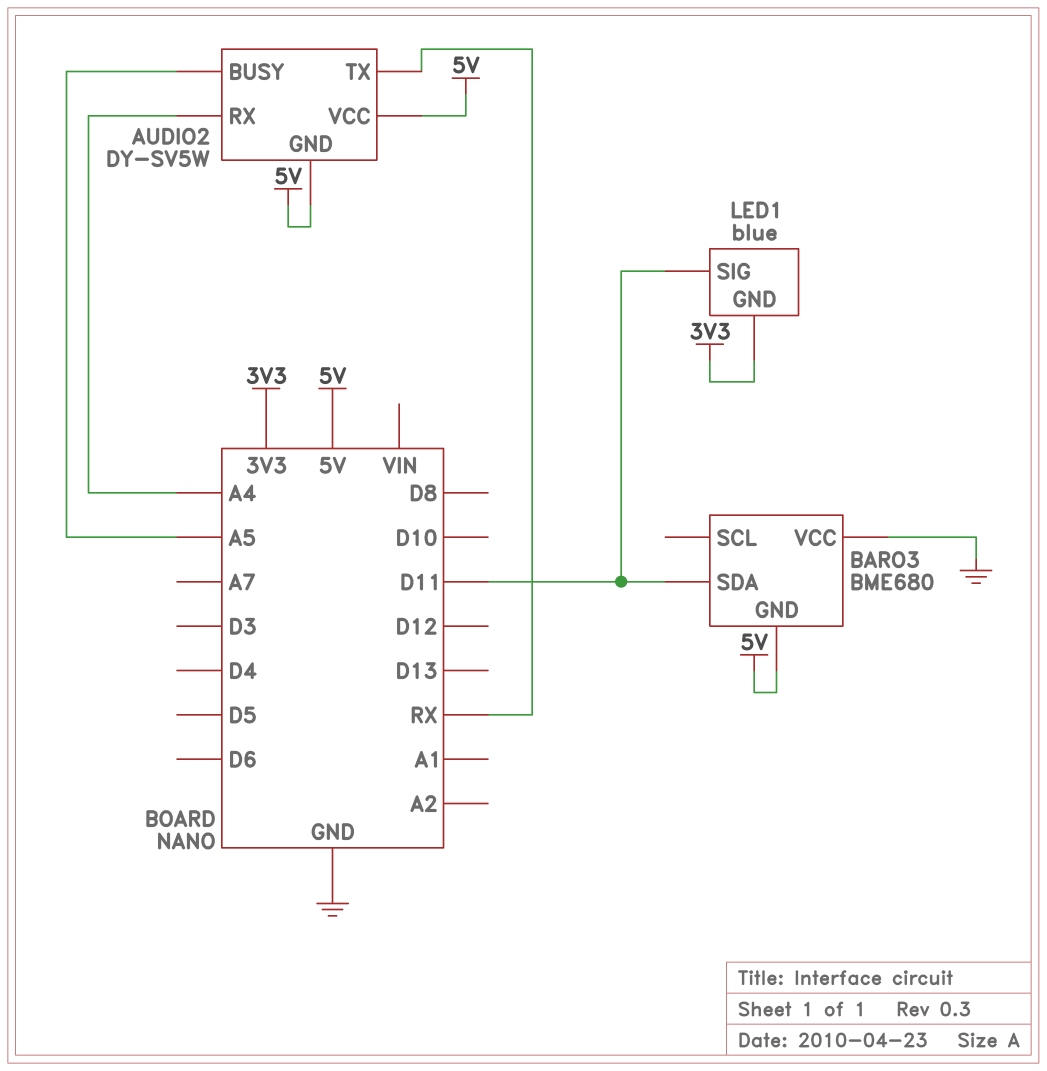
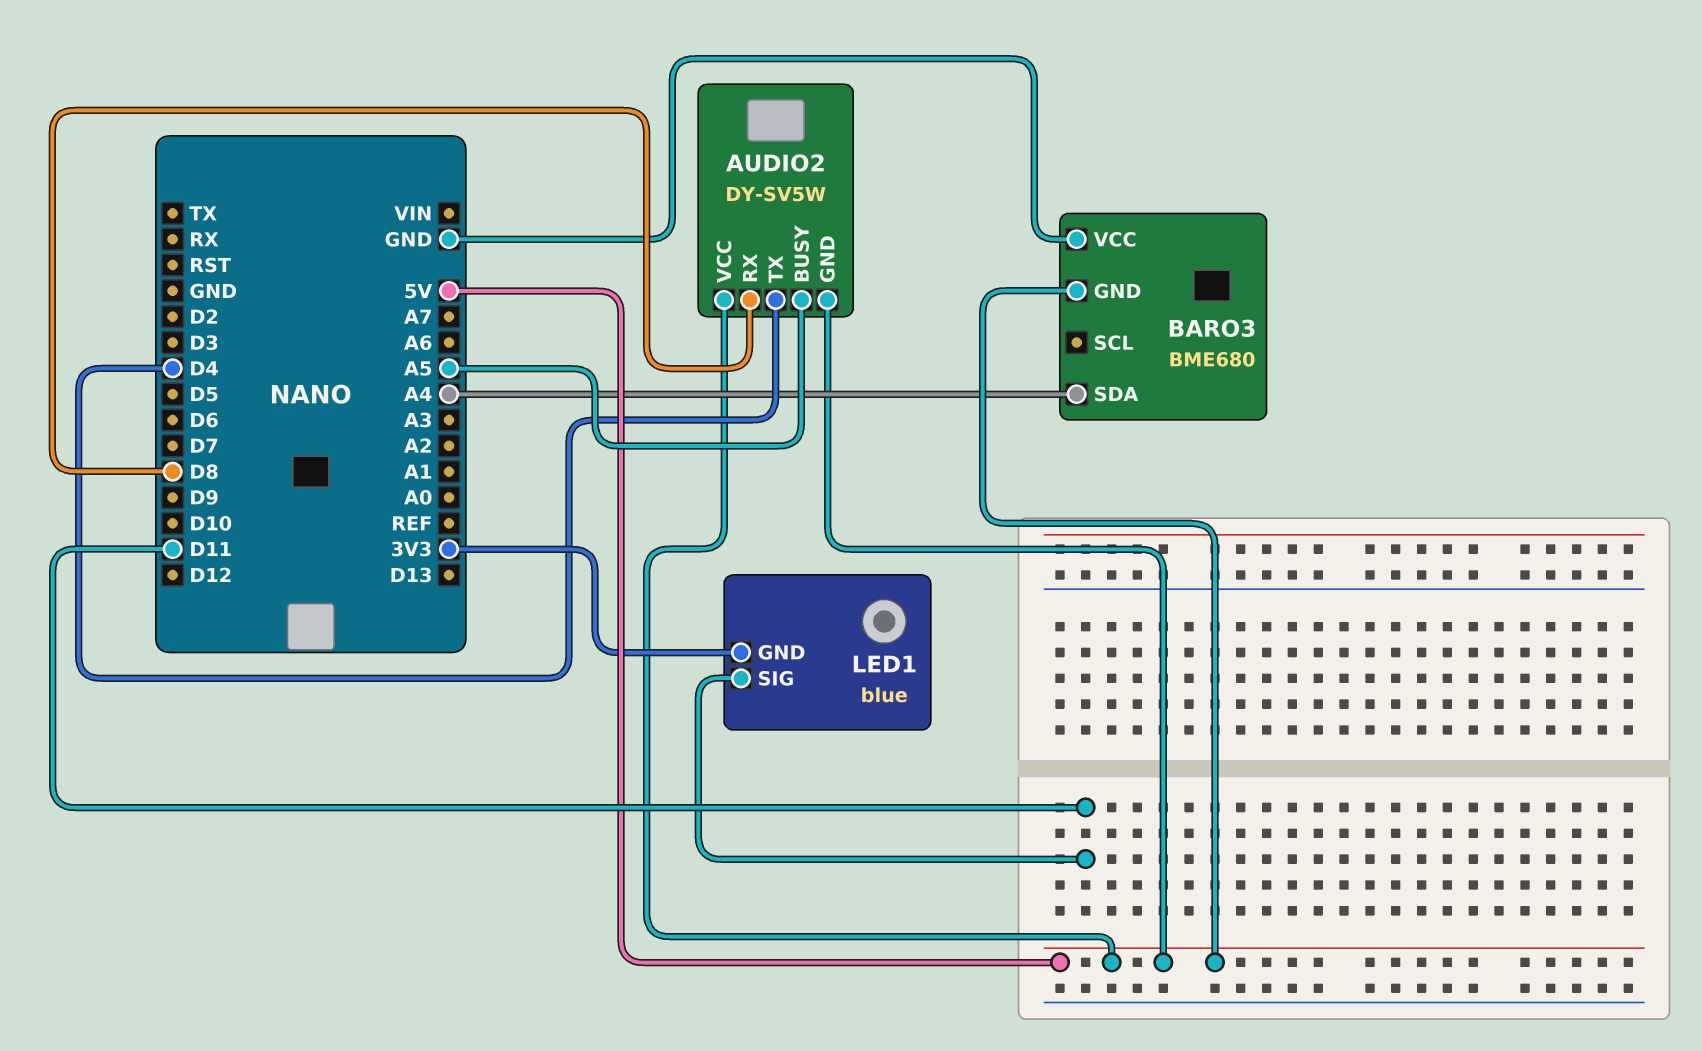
AUDIO2 pin RX: A4 -> D8
AUDIO2 pin TX: RX -> D4
BARO3 pin SDA: D11 -> A4

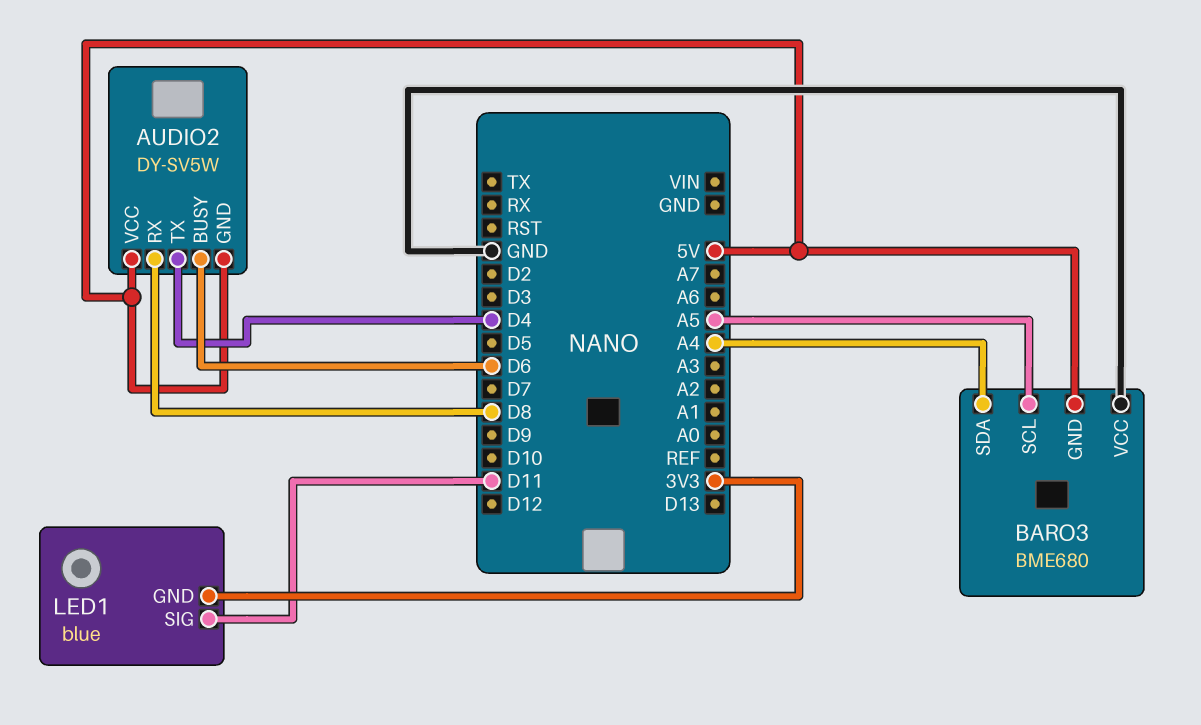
AUDIO2 pin BUSY: A5 -> D6
BARO3 pin SCL: none -> A5

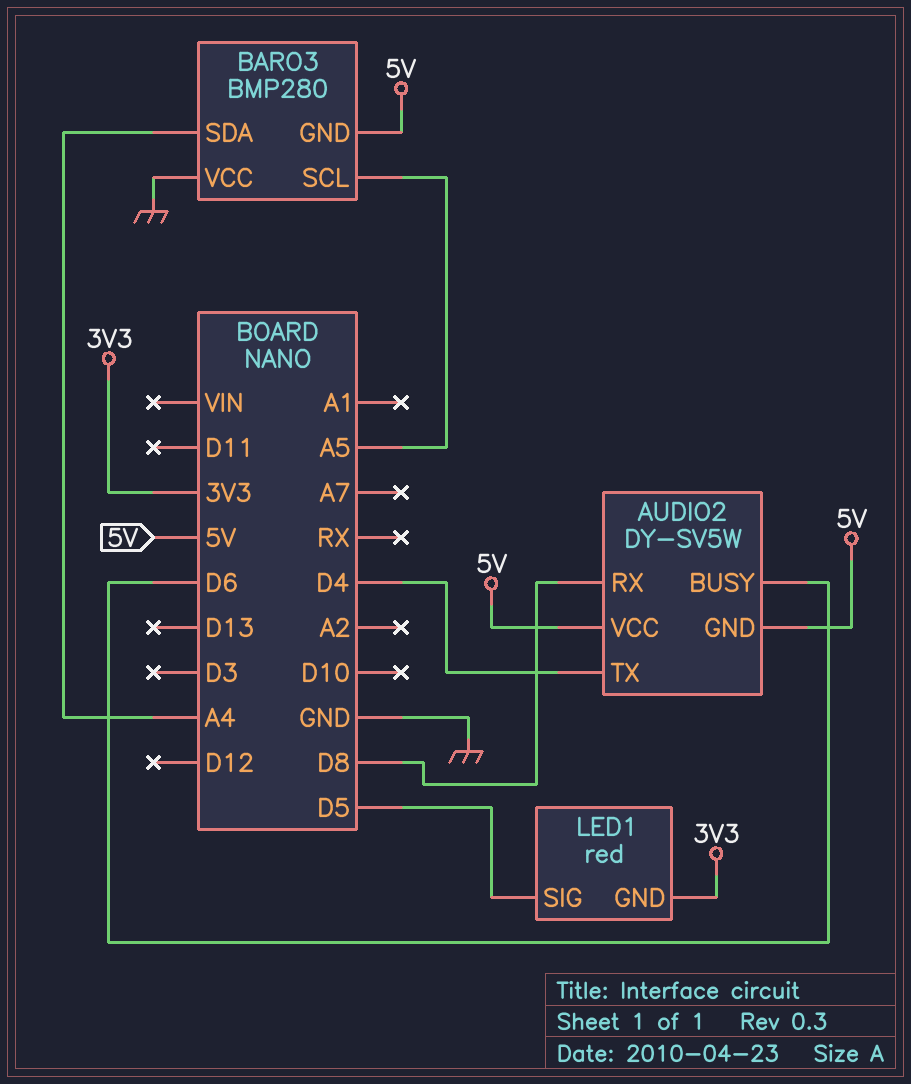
BARO3: BME680 -> BMP280
LED1: blue -> red
LED1 pin SIG: D11 -> D5

